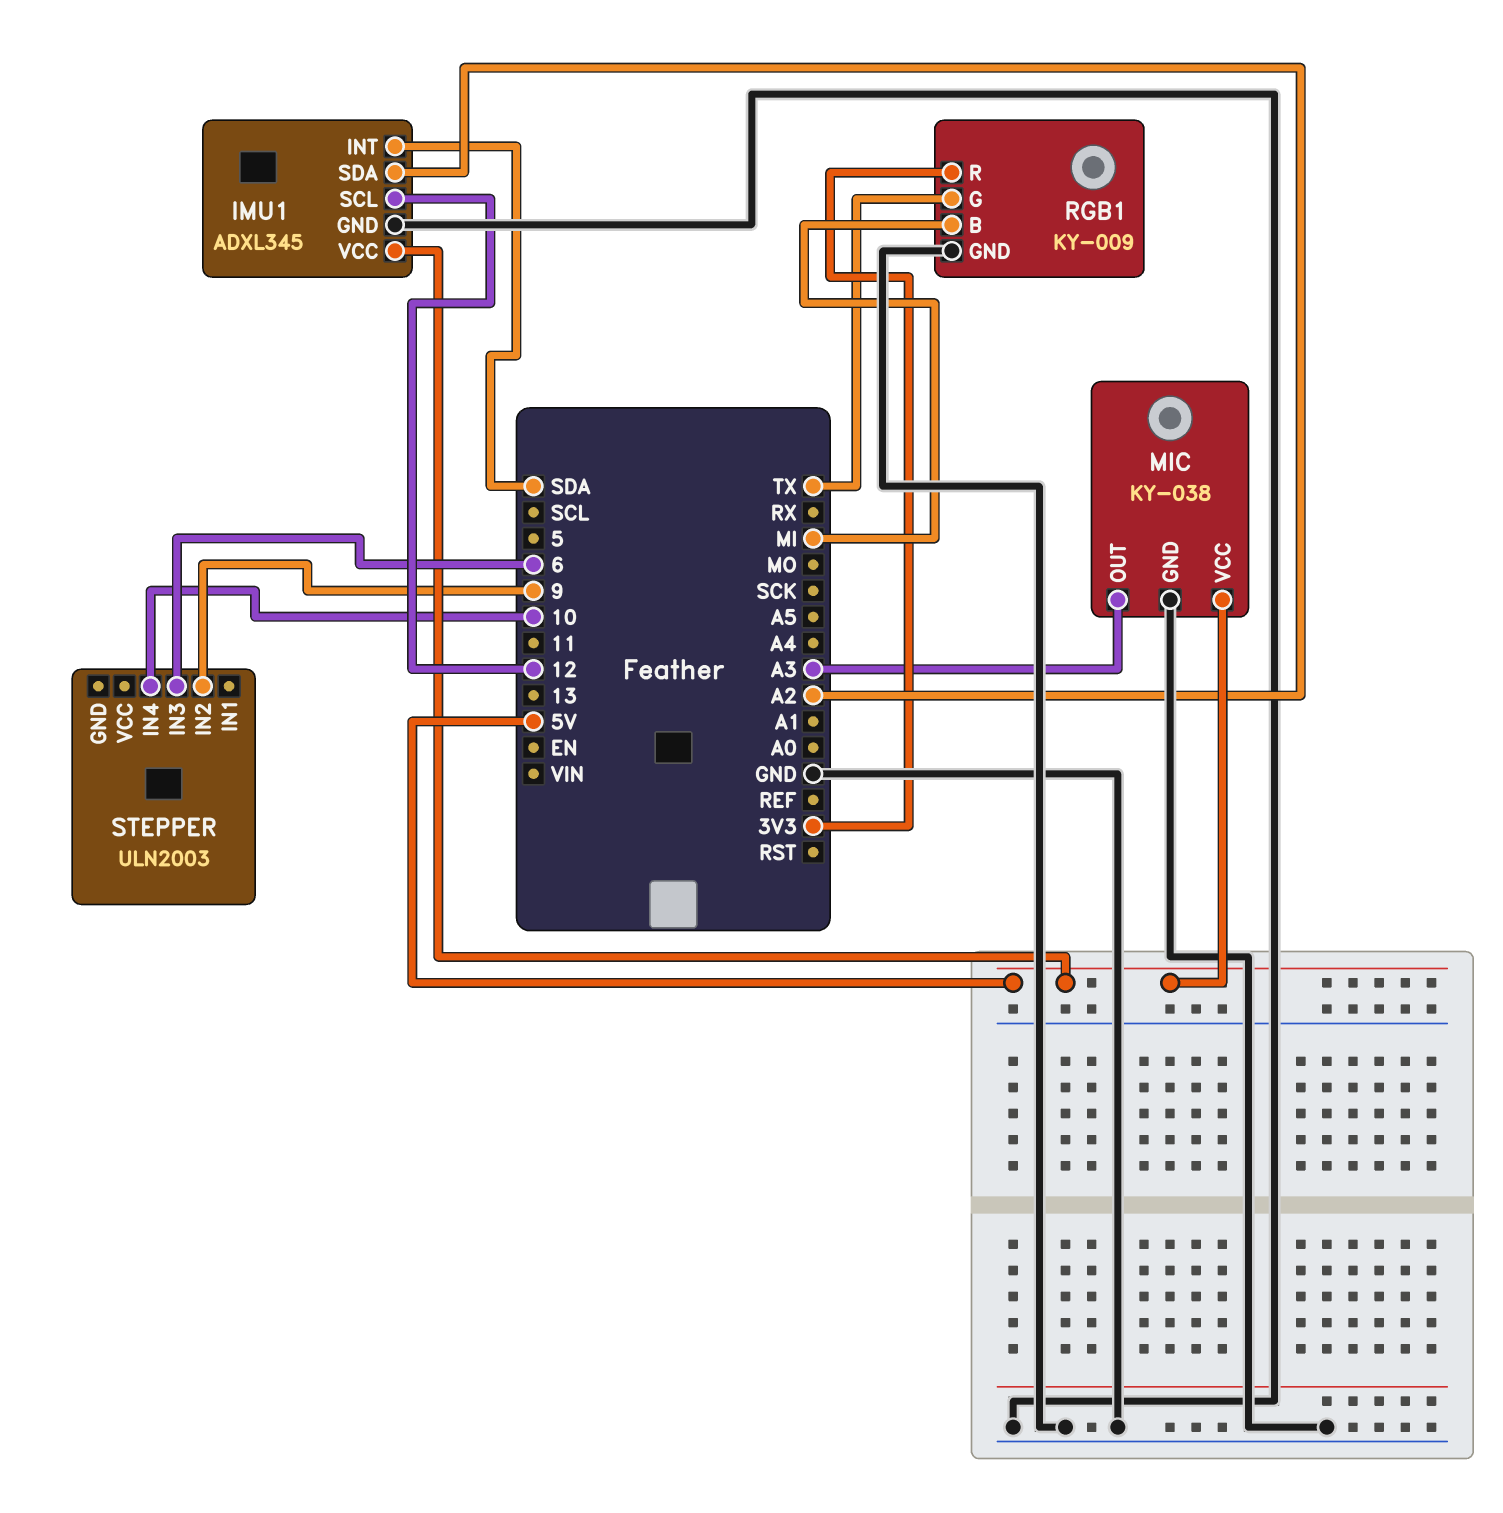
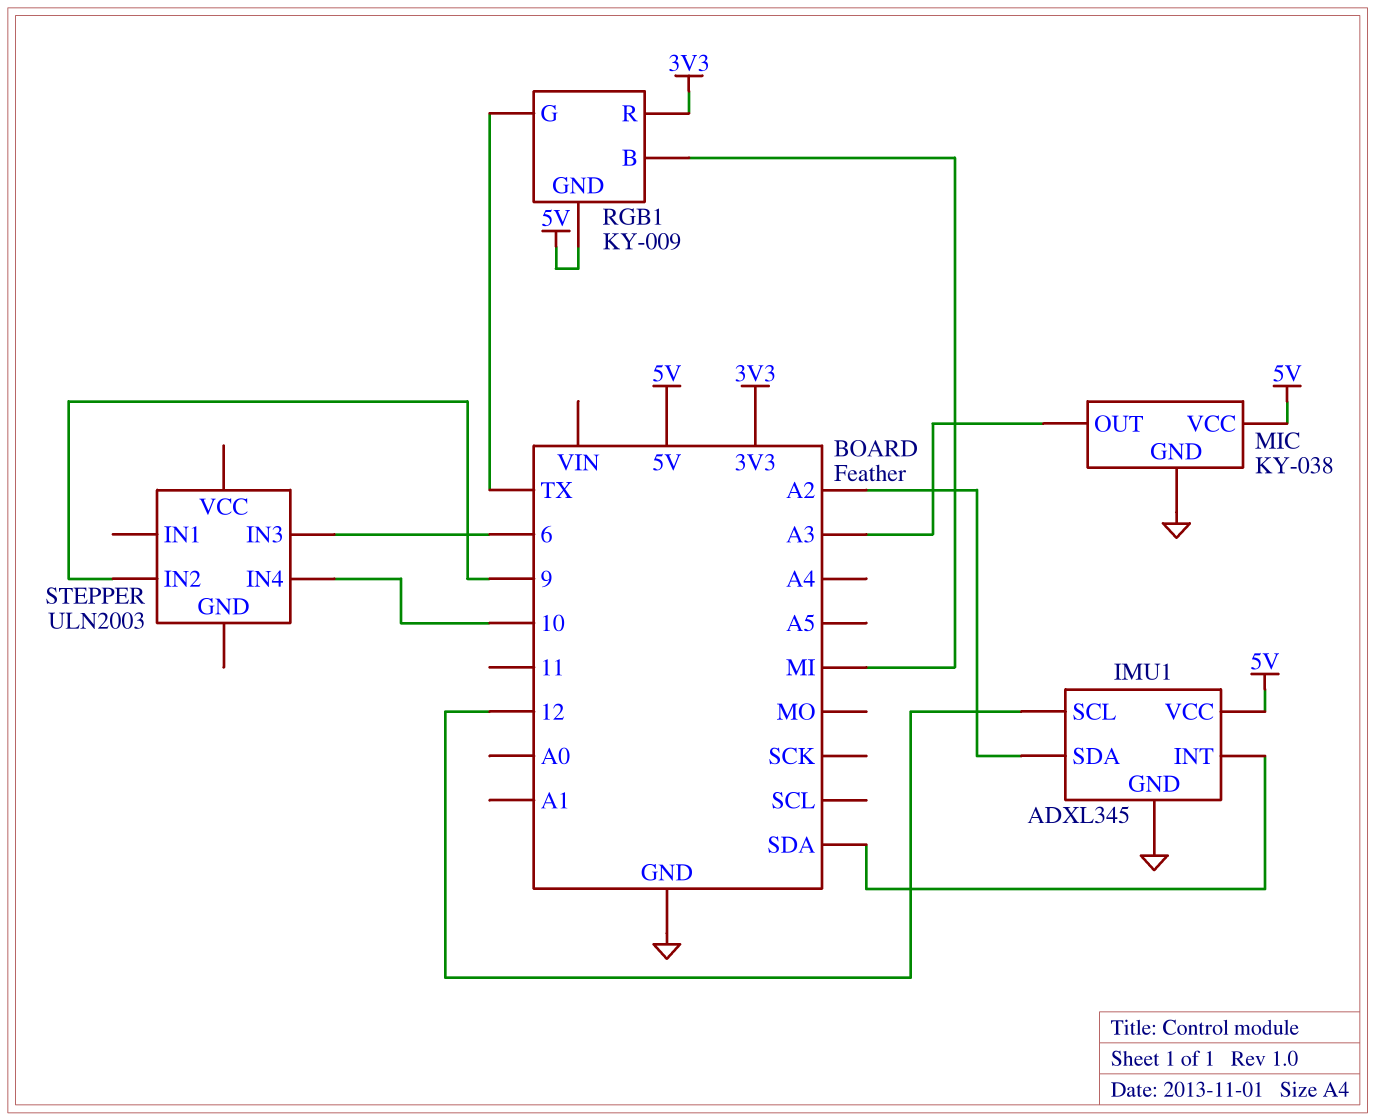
RGB1 pin GND: GND -> 5V

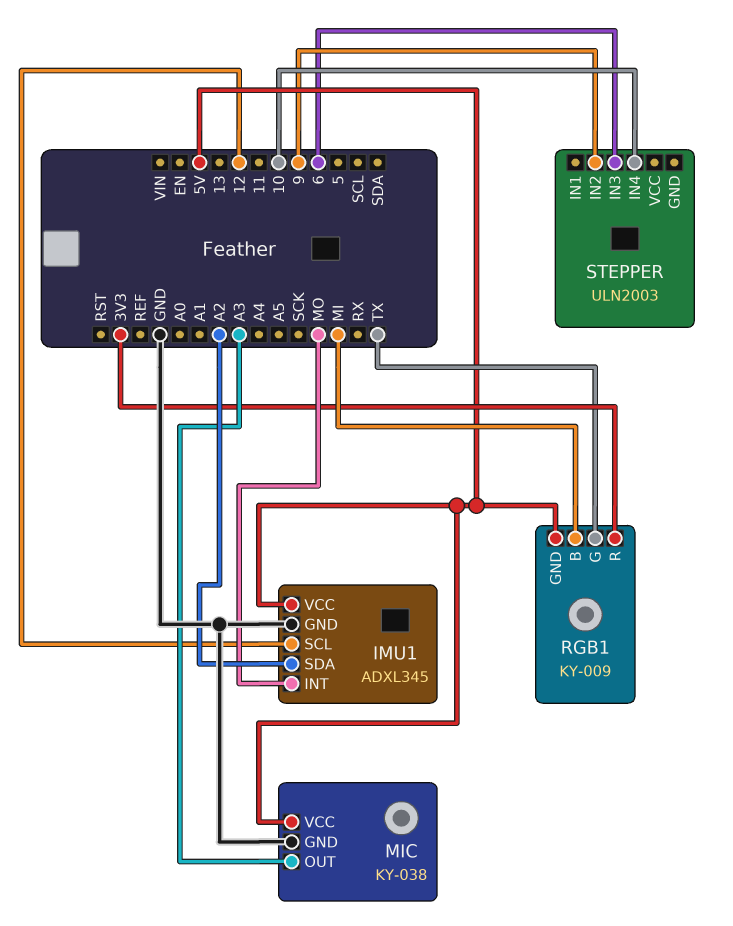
IMU1 pin INT: SDA -> MO

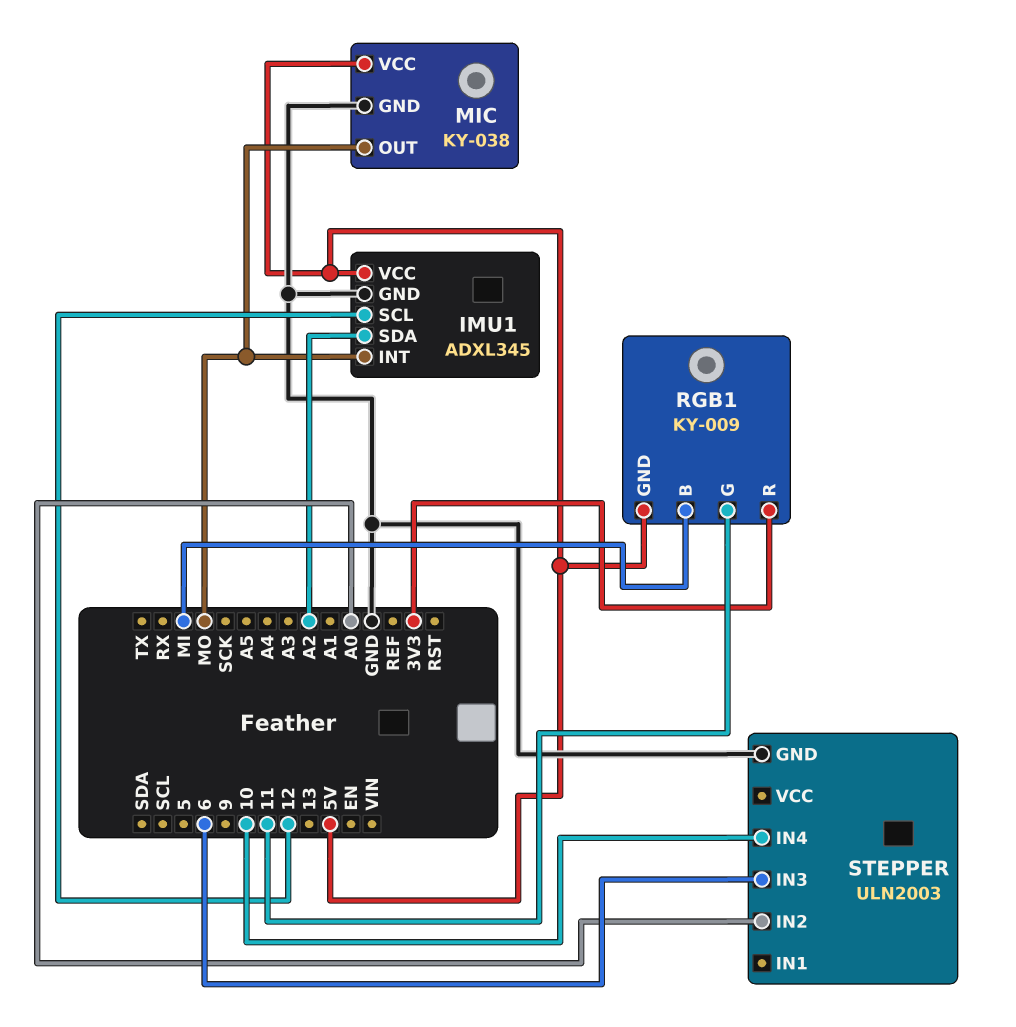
MIC pin OUT: A3 -> MO
RGB1 pin G: TX -> 11
STEPPER pin GND: none -> GND
STEPPER pin IN2: 9 -> A0

